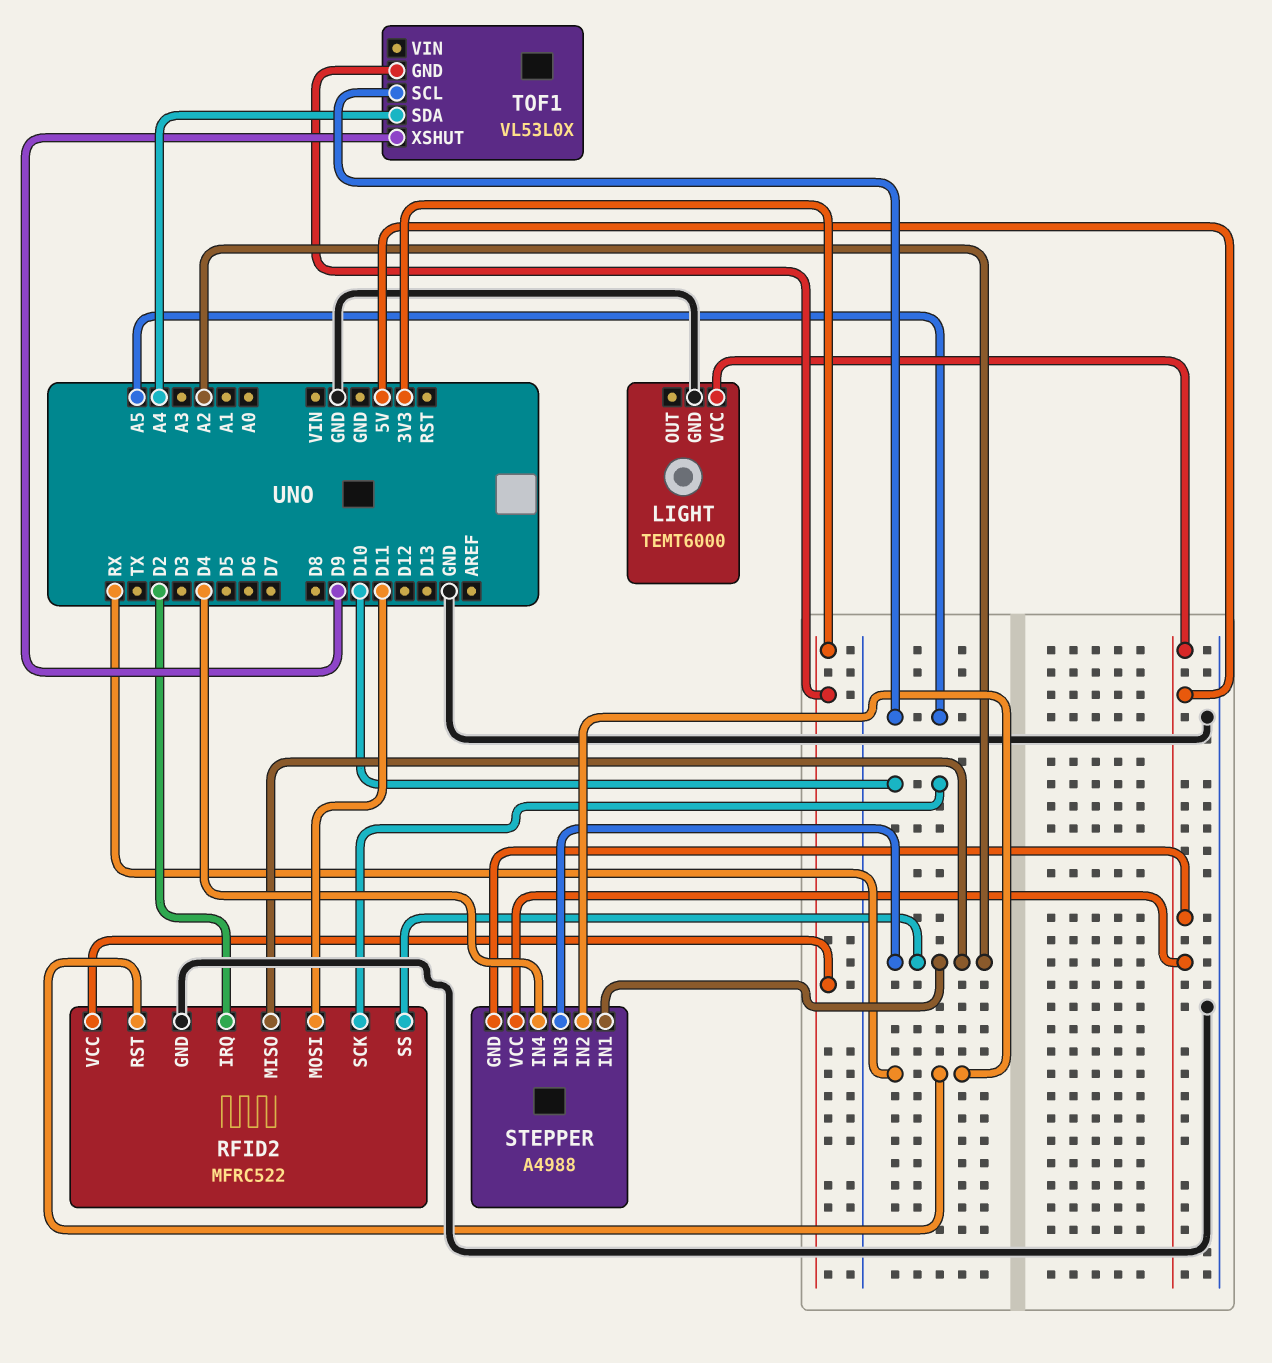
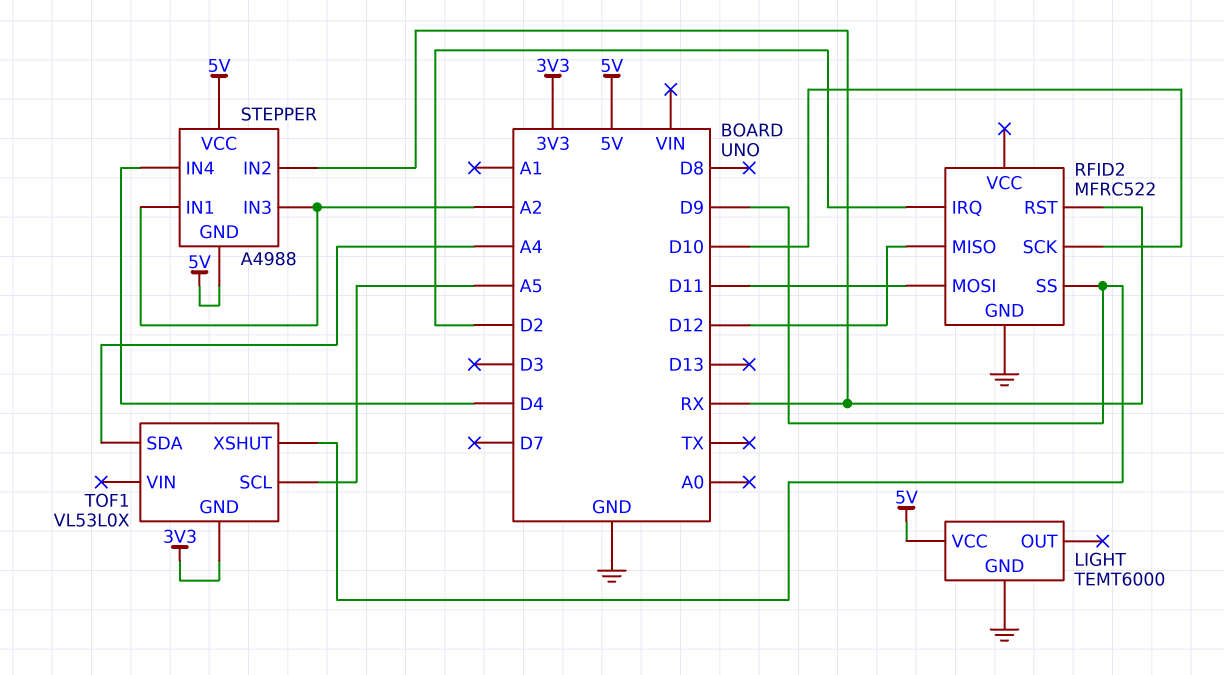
RFID2 pin MISO: A2 -> D12
RFID2 pin SS: A2 -> D9
RFID2 pin VCC: 3V3 -> none

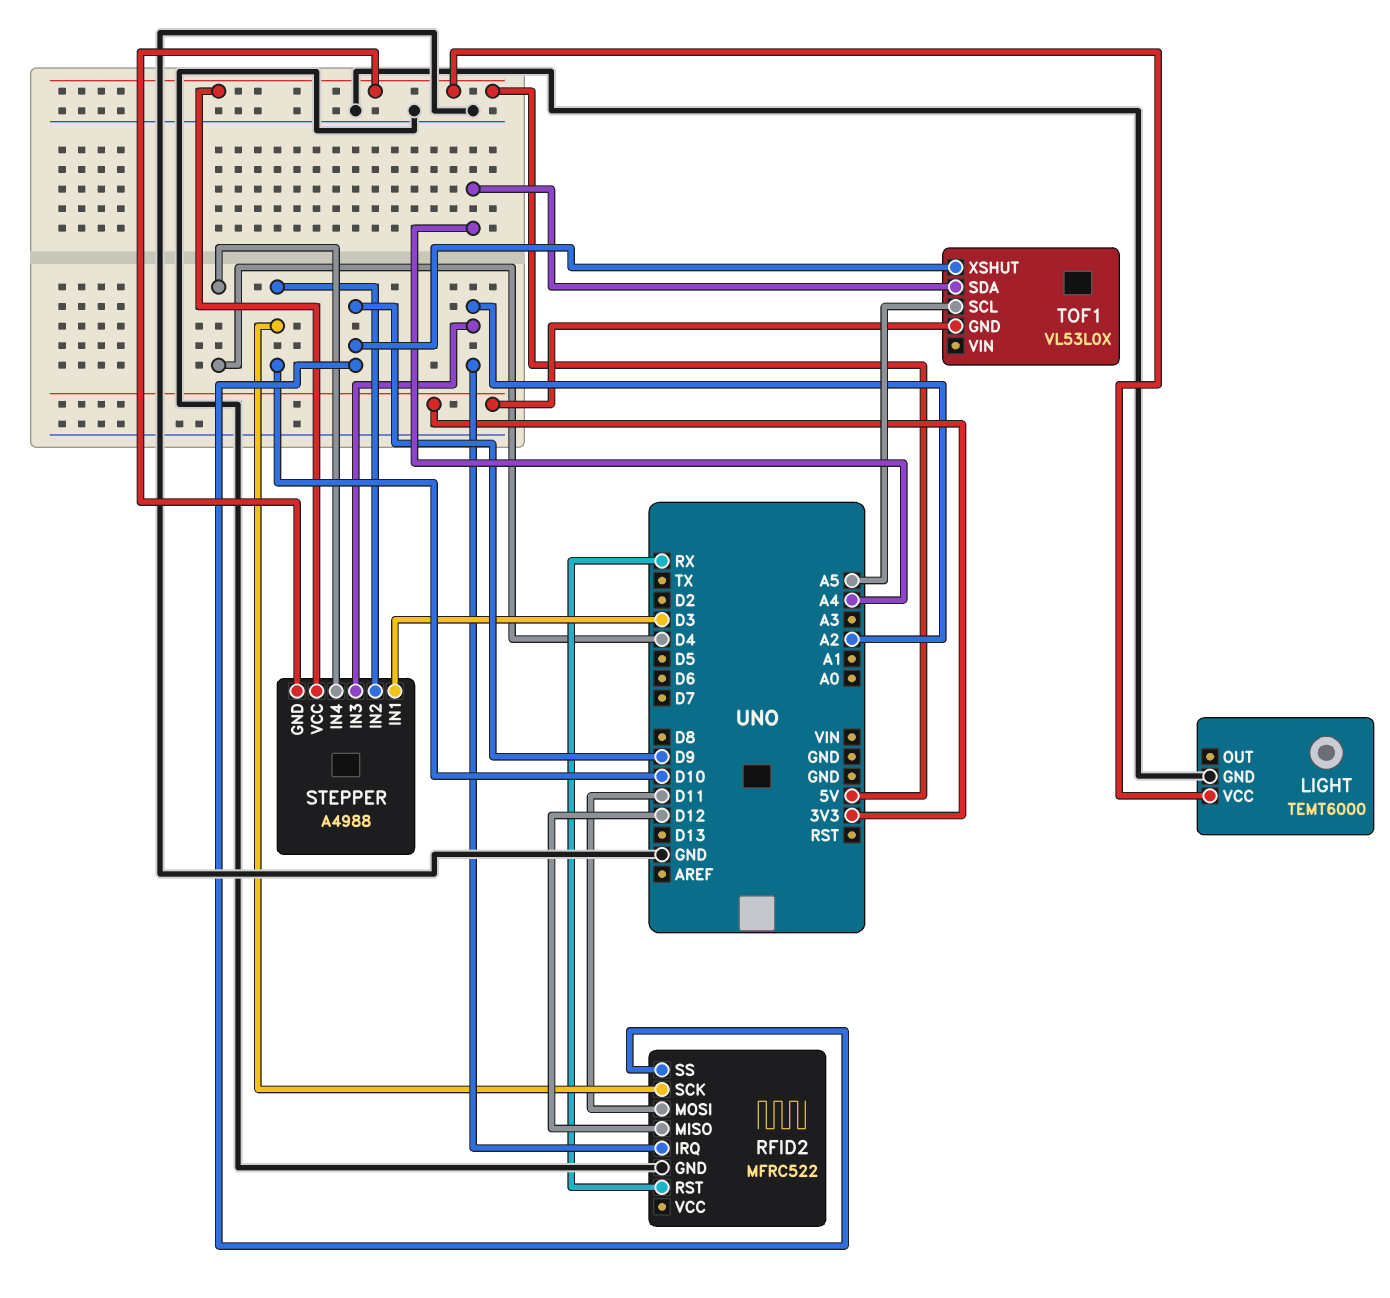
RFID2 pin IRQ: D2 -> A2
STEPPER pin IN1: A2 -> D3
STEPPER pin IN2: RX -> D10

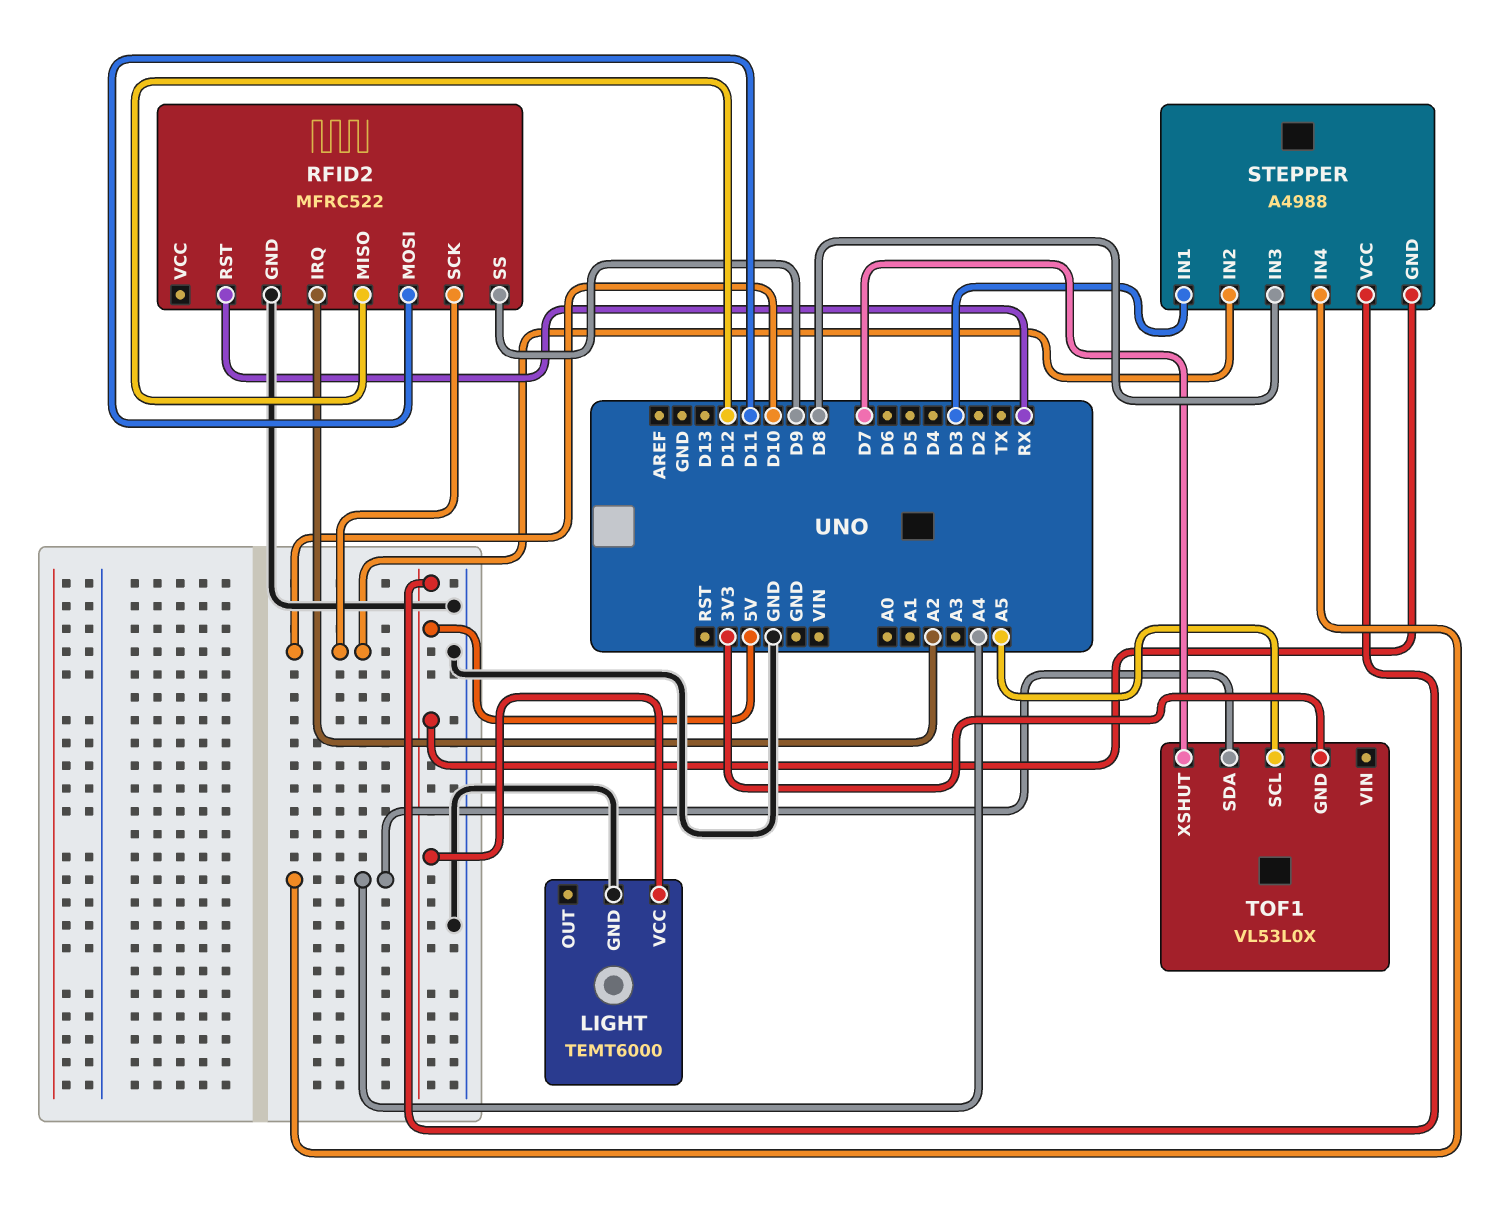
STEPPER pin IN3: A2 -> D8
STEPPER pin IN4: D4 -> A4
TOF1 pin XSHUT: D9 -> D7

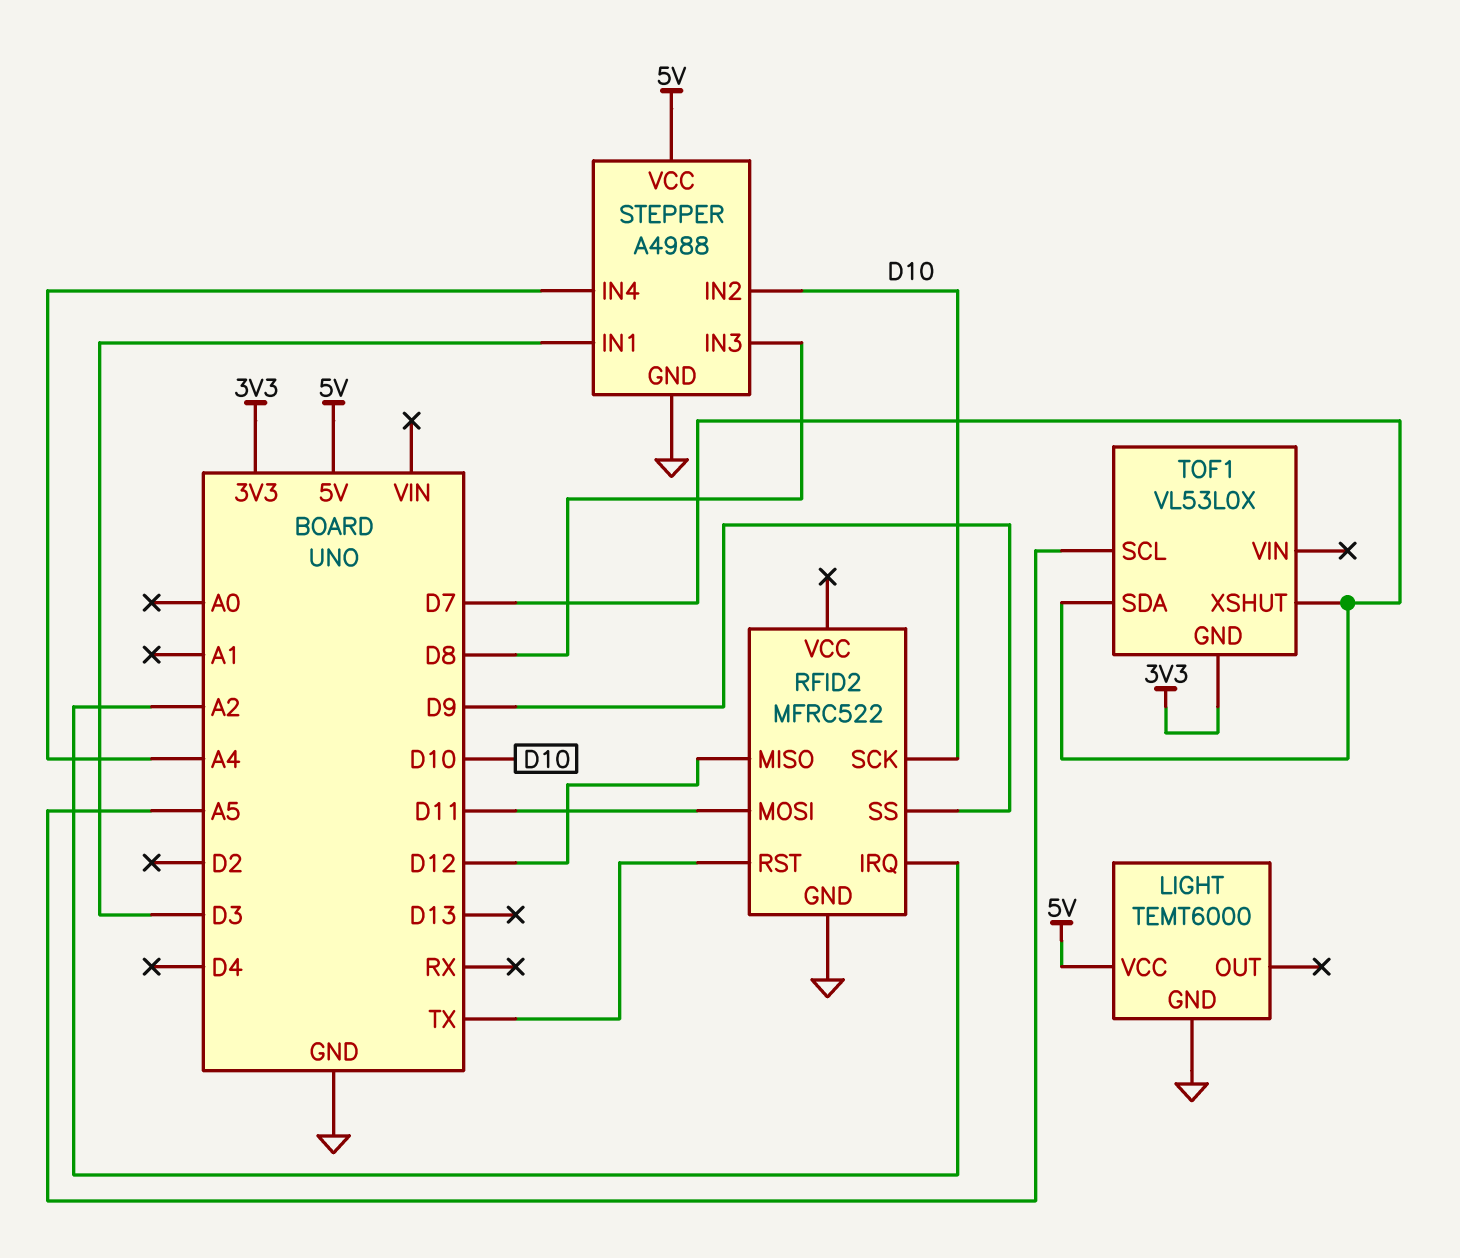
RFID2 pin RST: RX -> TX
STEPPER pin GND: 5V -> GND
TOF1 pin SDA: A4 -> D7

